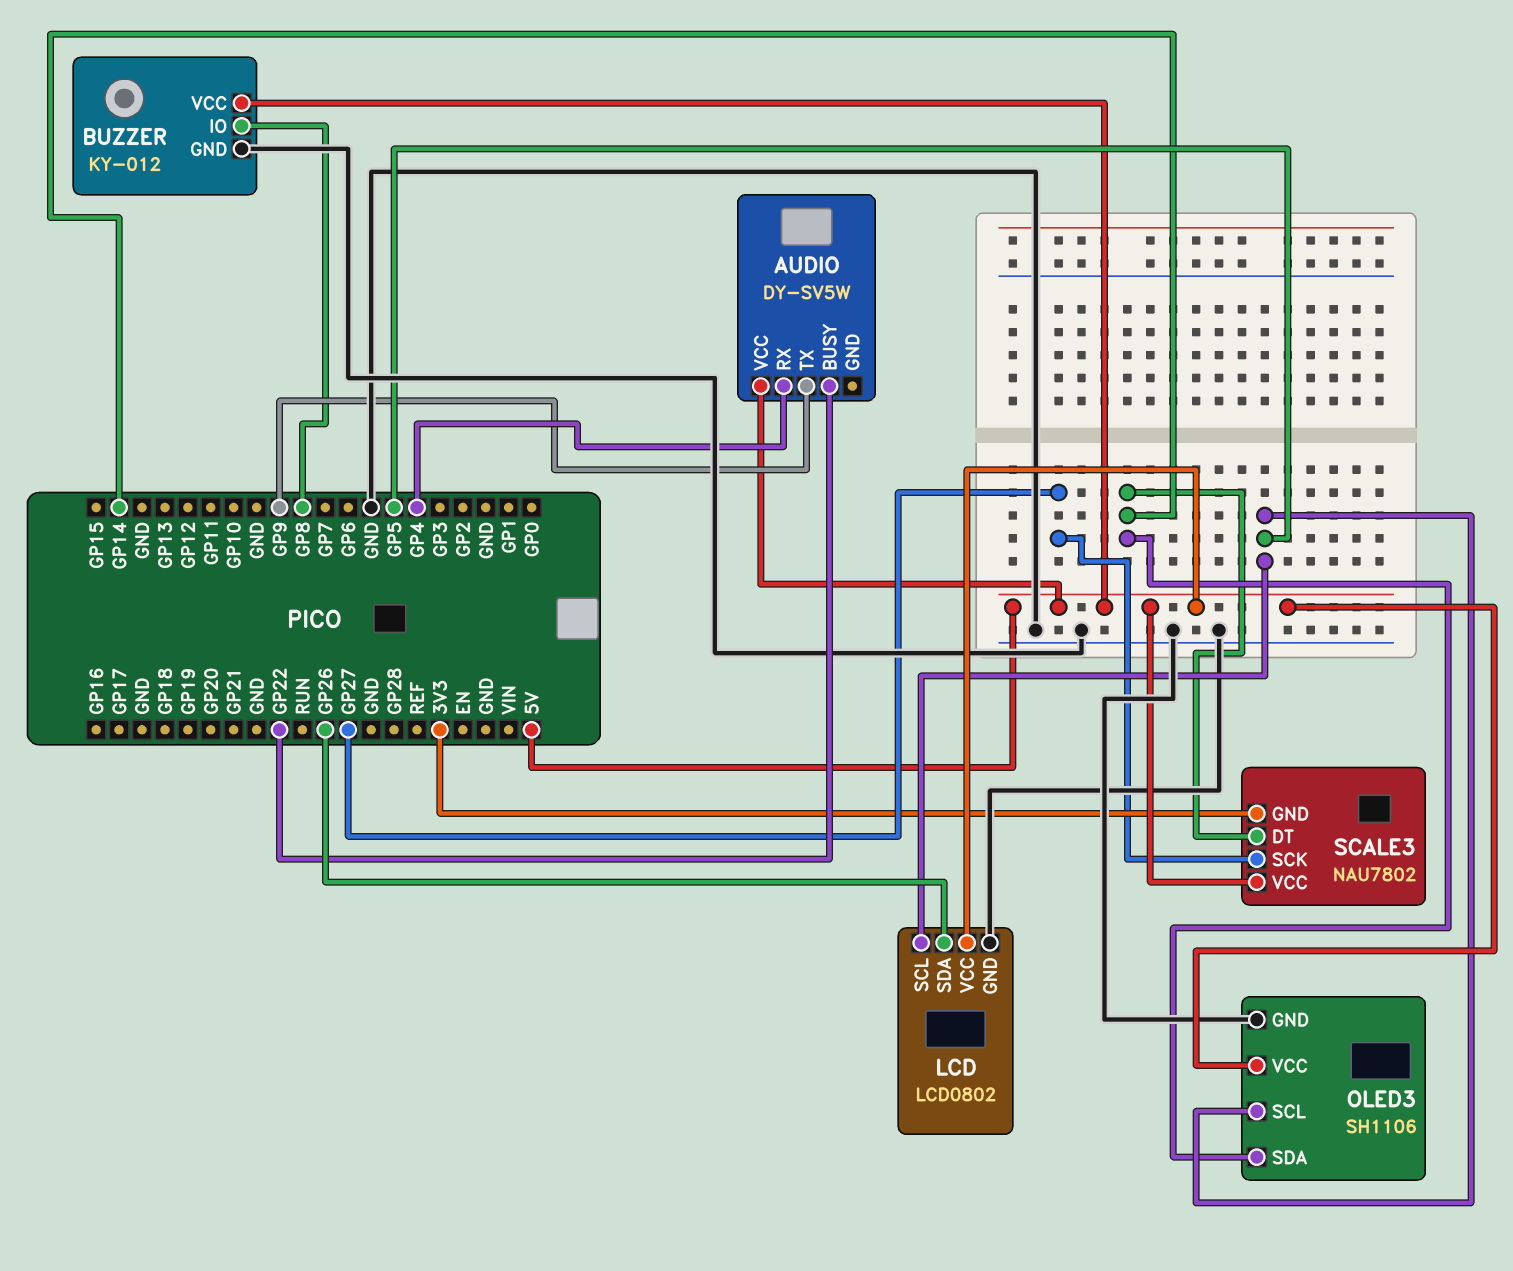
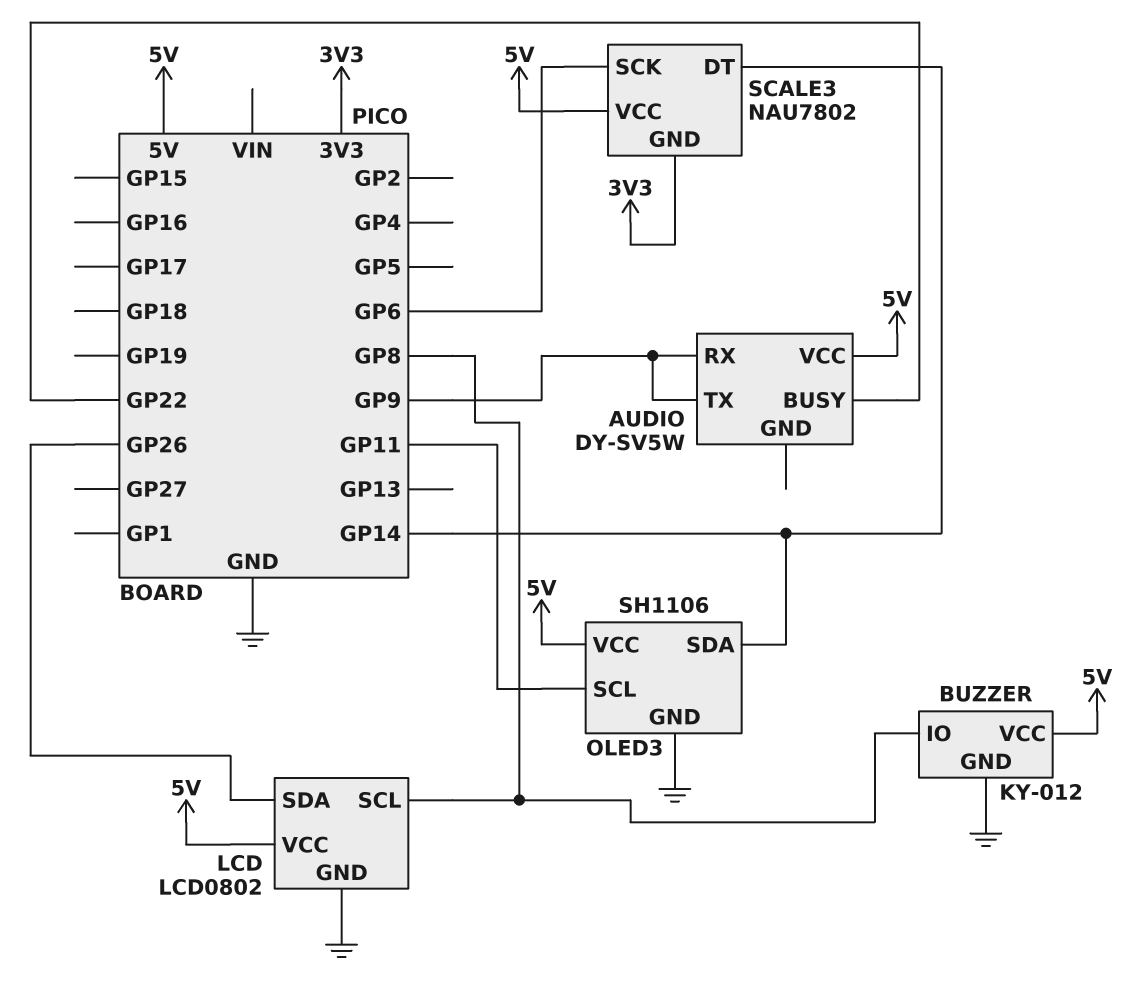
AUDIO pin RX: GP4 -> GP9
LCD pin SCL: GP5 -> GP8
OLED3 pin SCL: GP5 -> GP11
SCALE3 pin SCK: GP27 -> GP6

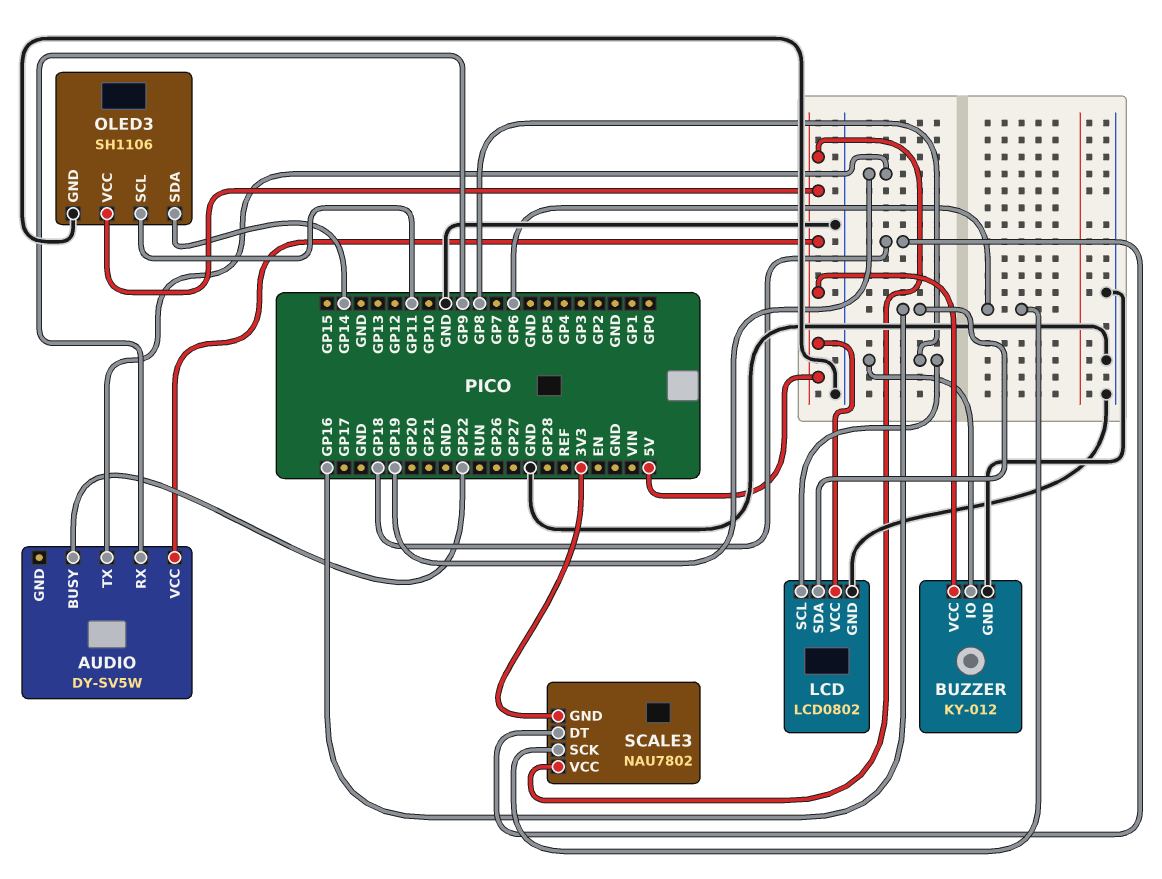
AUDIO pin TX: GP9 -> GP19
LCD pin SDA: GP26 -> GP16
SCALE3 pin DT: GP14 -> GP18

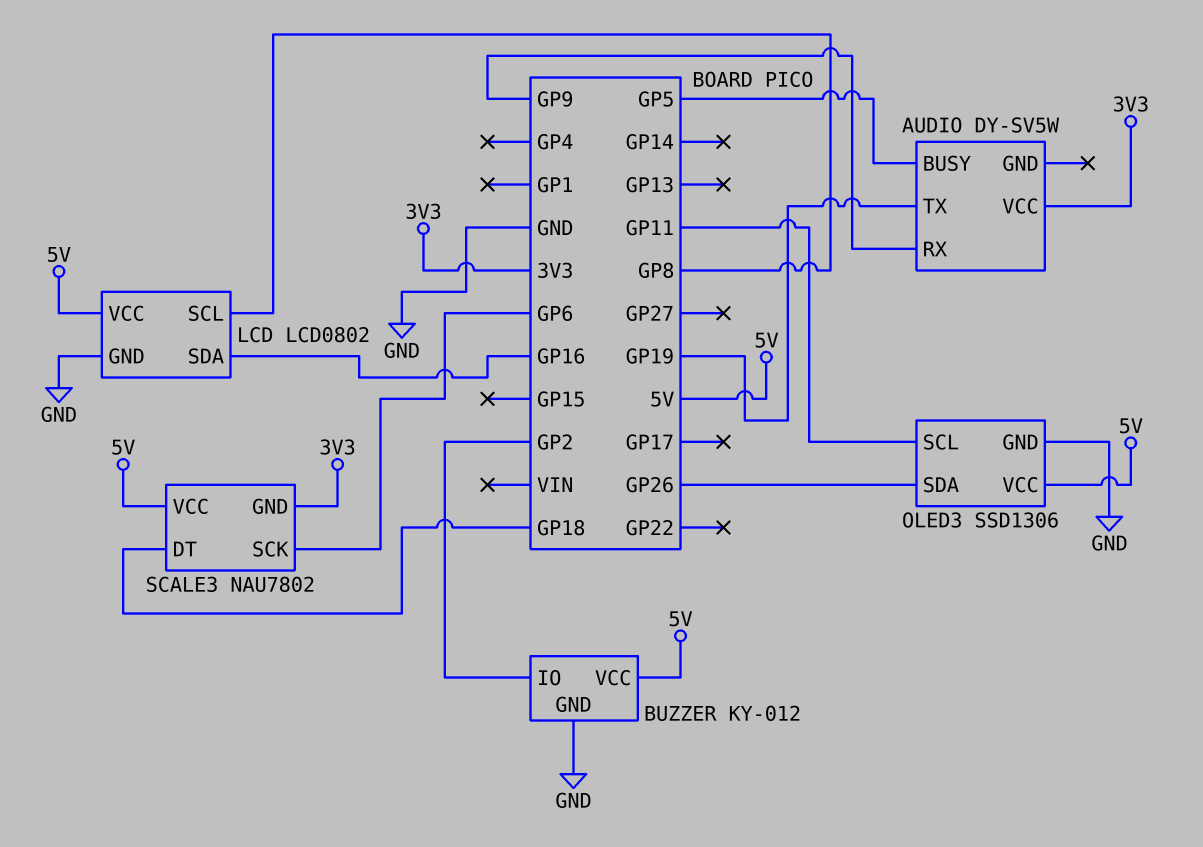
AUDIO pin BUSY: GP22 -> GP5
AUDIO pin VCC: 5V -> 3V3
BUZZER pin IO: GP8 -> GP2
OLED3: SH1106 -> SSD1306
OLED3 pin SDA: GP14 -> GP26

